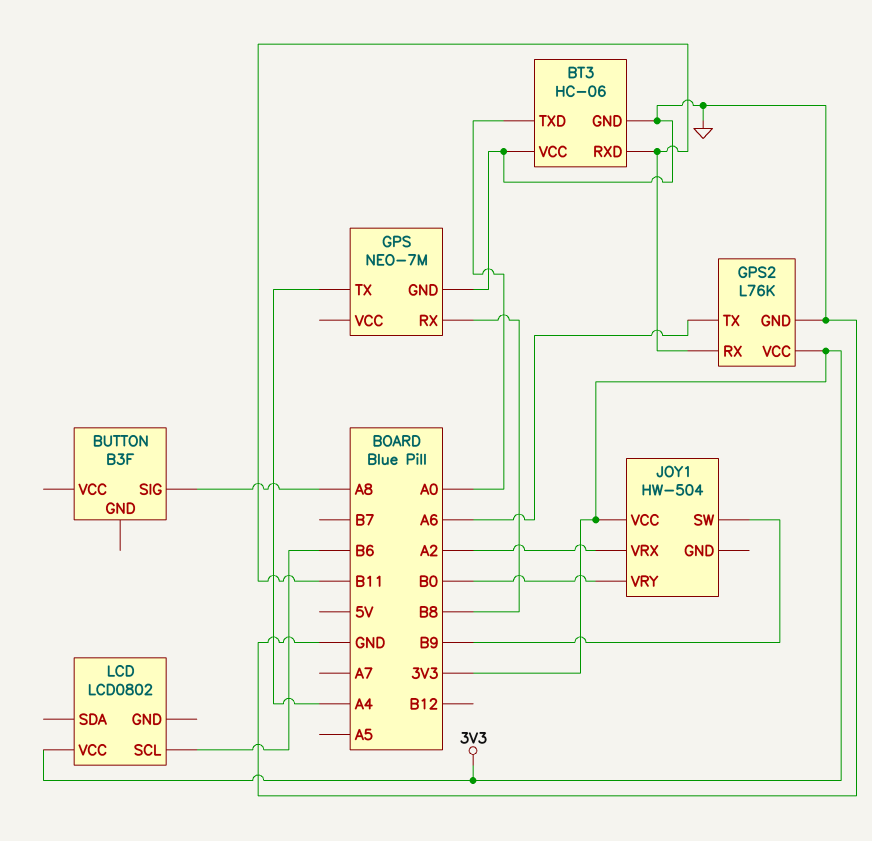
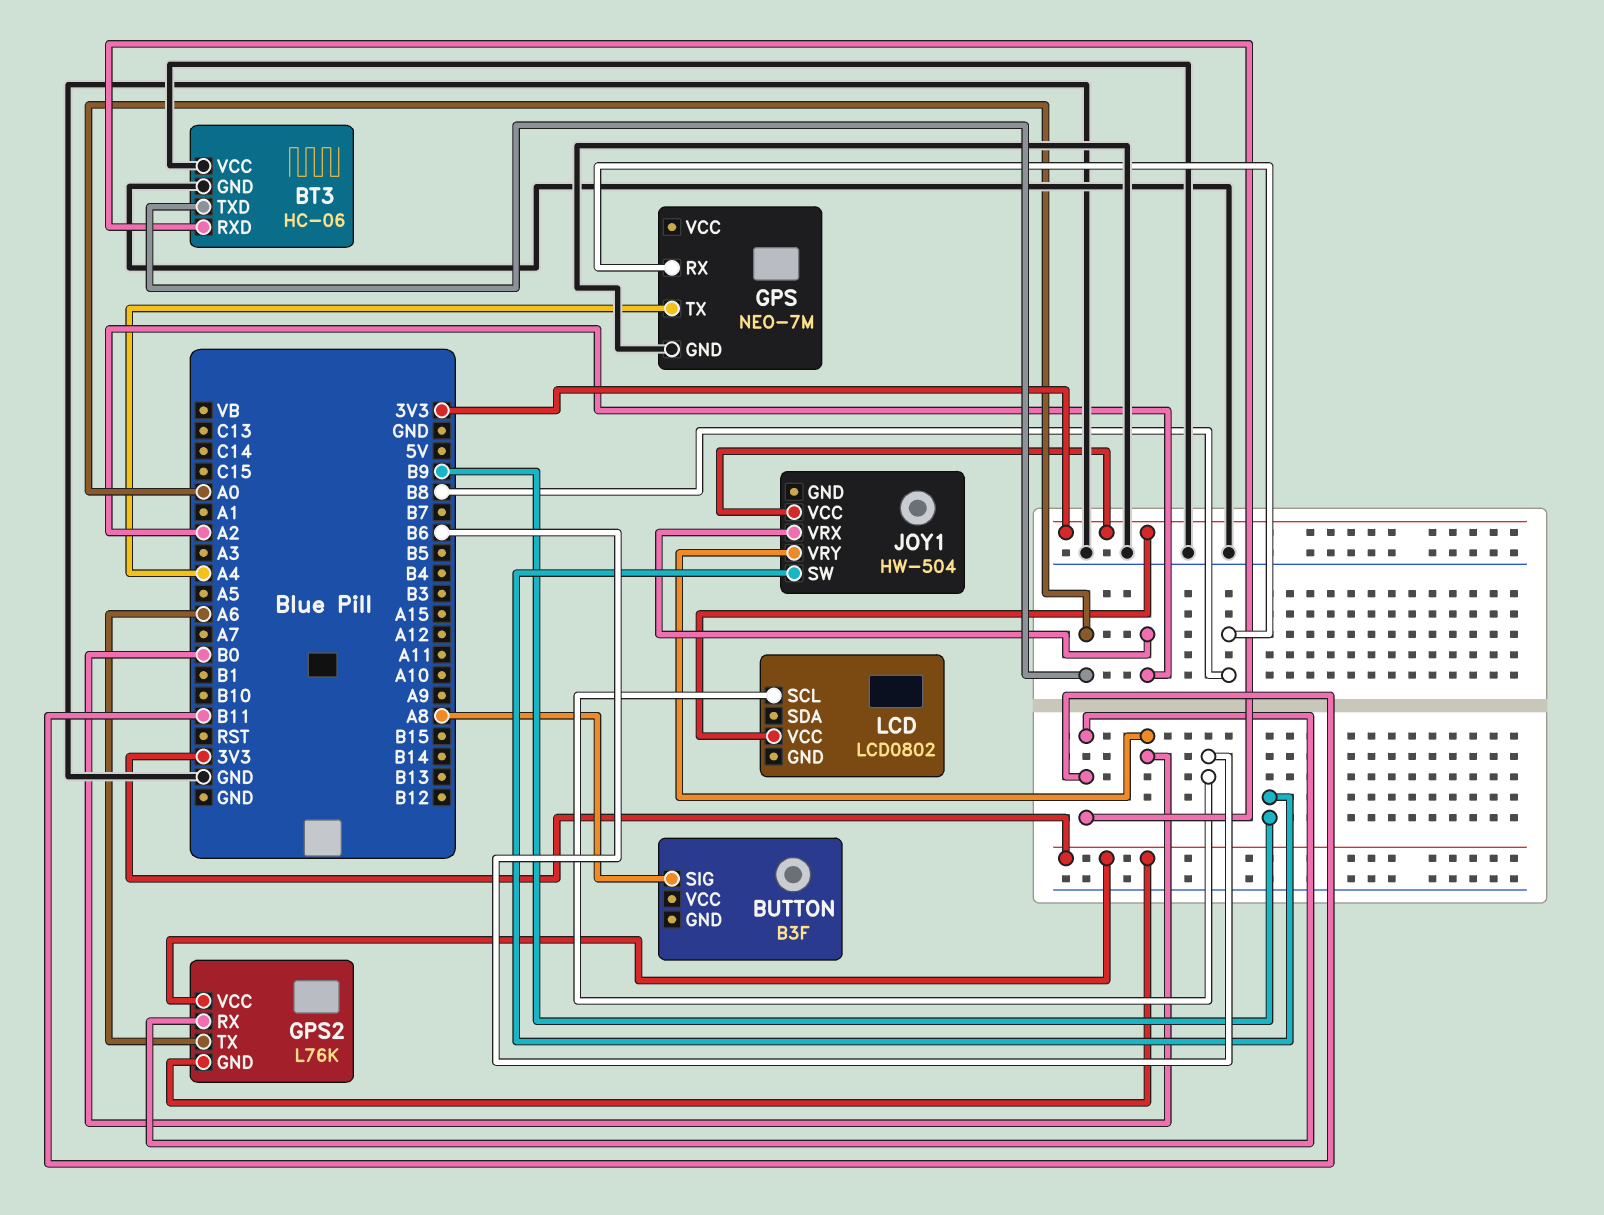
GPS2 pin GND: GND -> 3V3

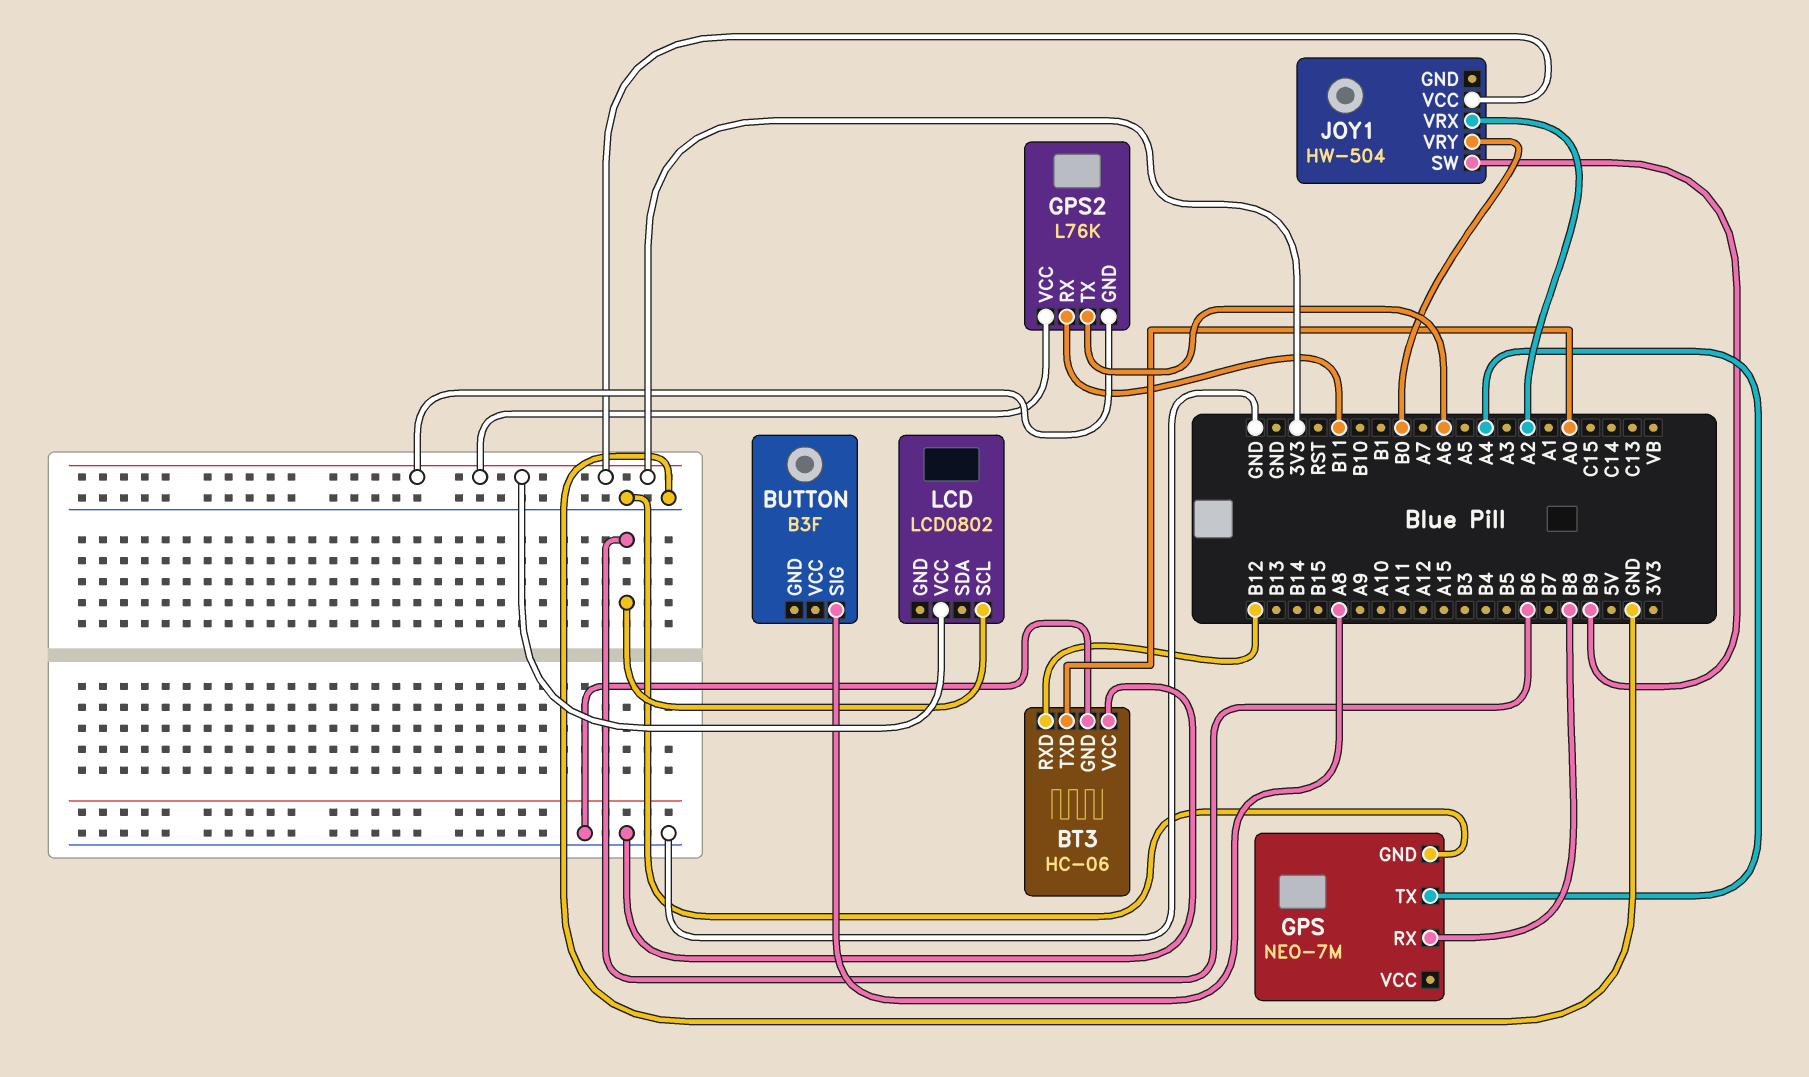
BT3 pin RXD: B11 -> B12

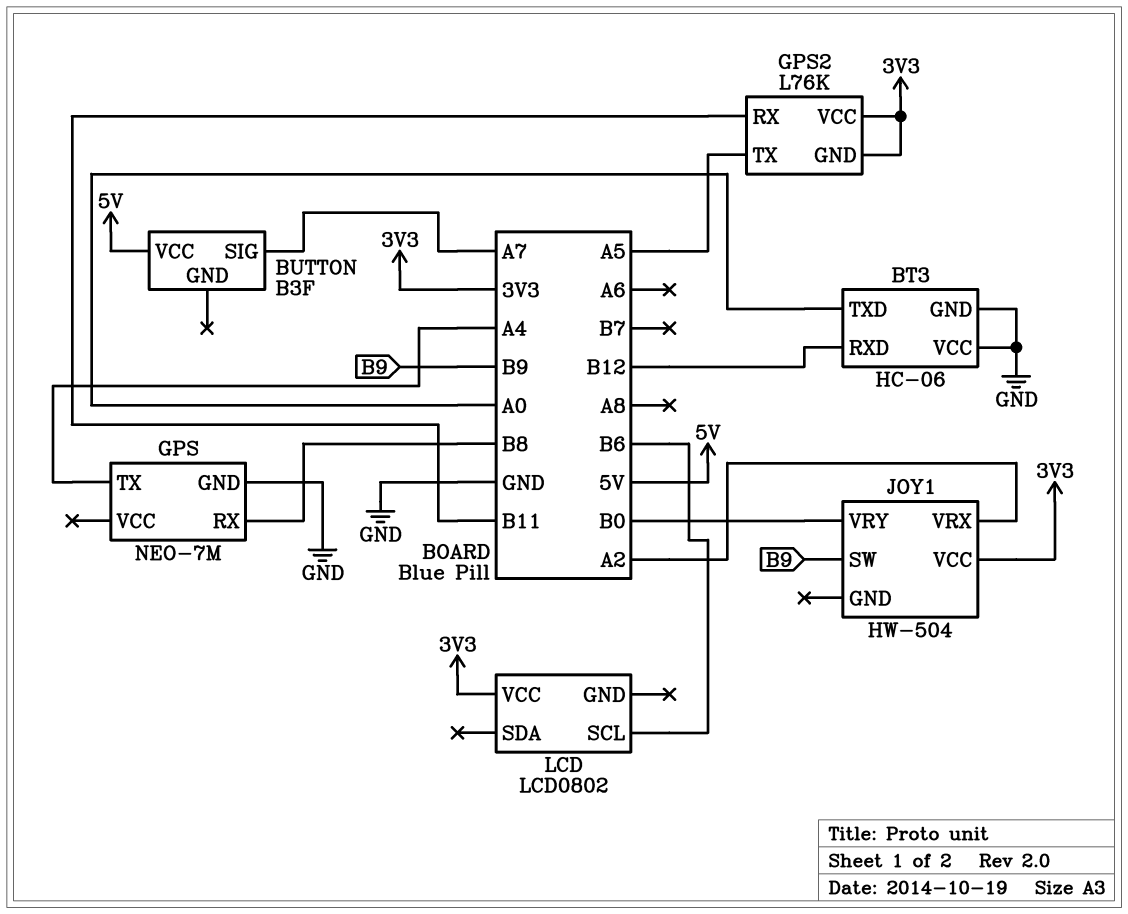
BUTTON pin SIG: A8 -> A7
BUTTON pin VCC: none -> 5V
GPS2 pin TX: A6 -> A5

